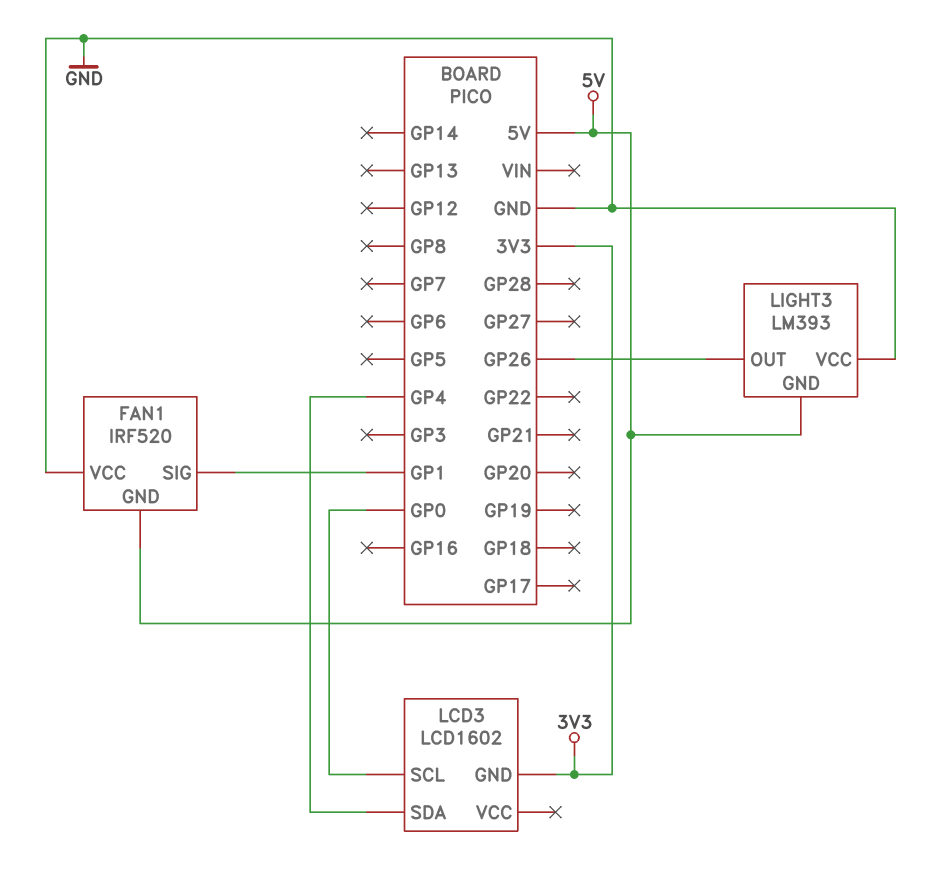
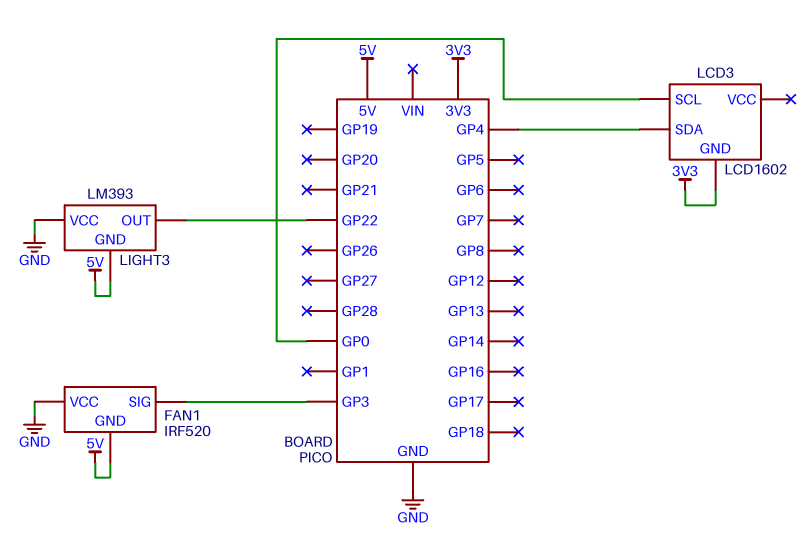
FAN1 pin SIG: GP1 -> GP3
LIGHT3 pin OUT: GP26 -> GP22

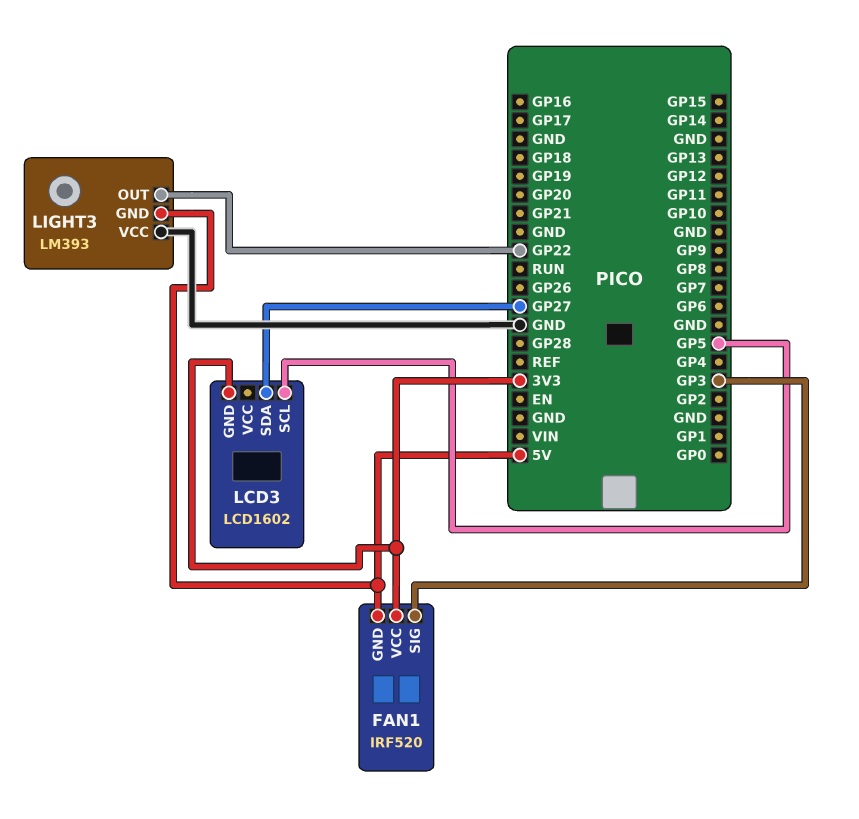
FAN1 pin VCC: GND -> 3V3
LCD3 pin SCL: GP0 -> GP5
LCD3 pin SDA: GP4 -> GP27

